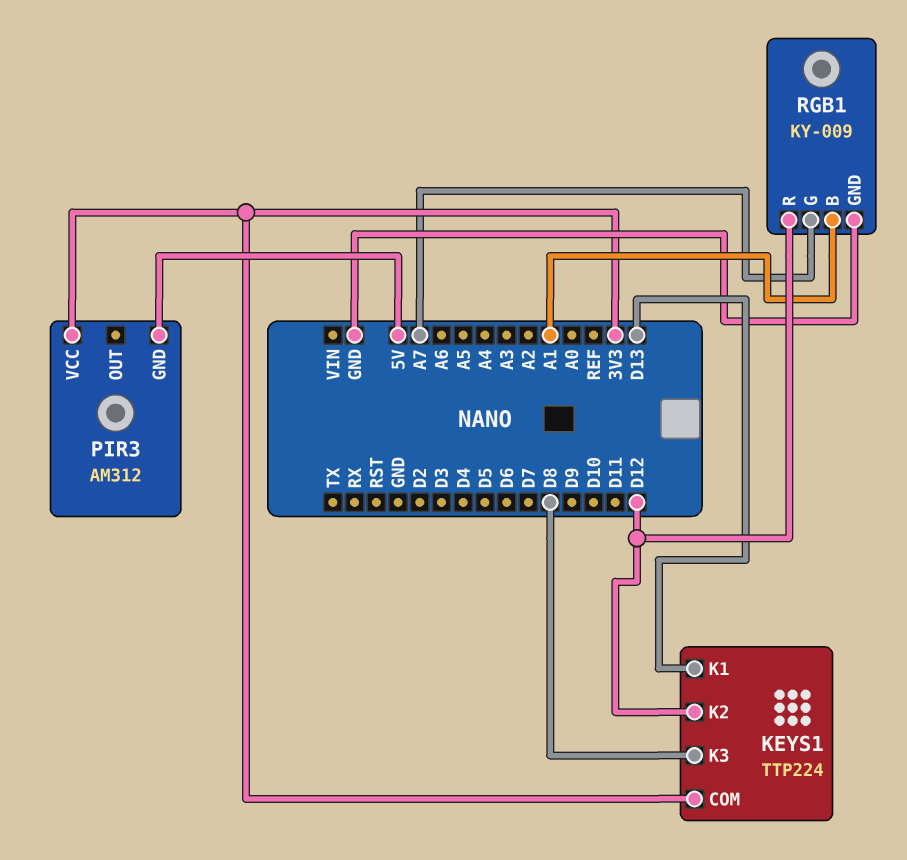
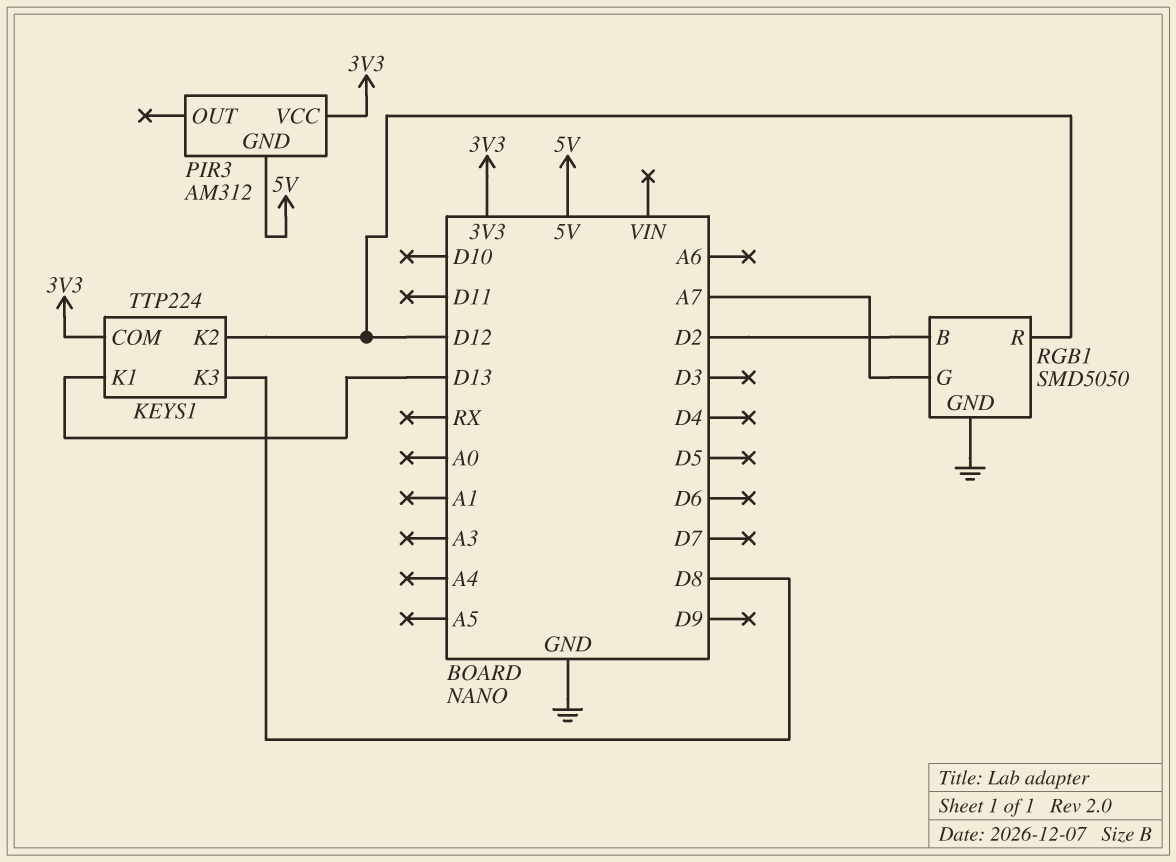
RGB1: KY-009 -> SMD5050
RGB1 pin B: A1 -> D2

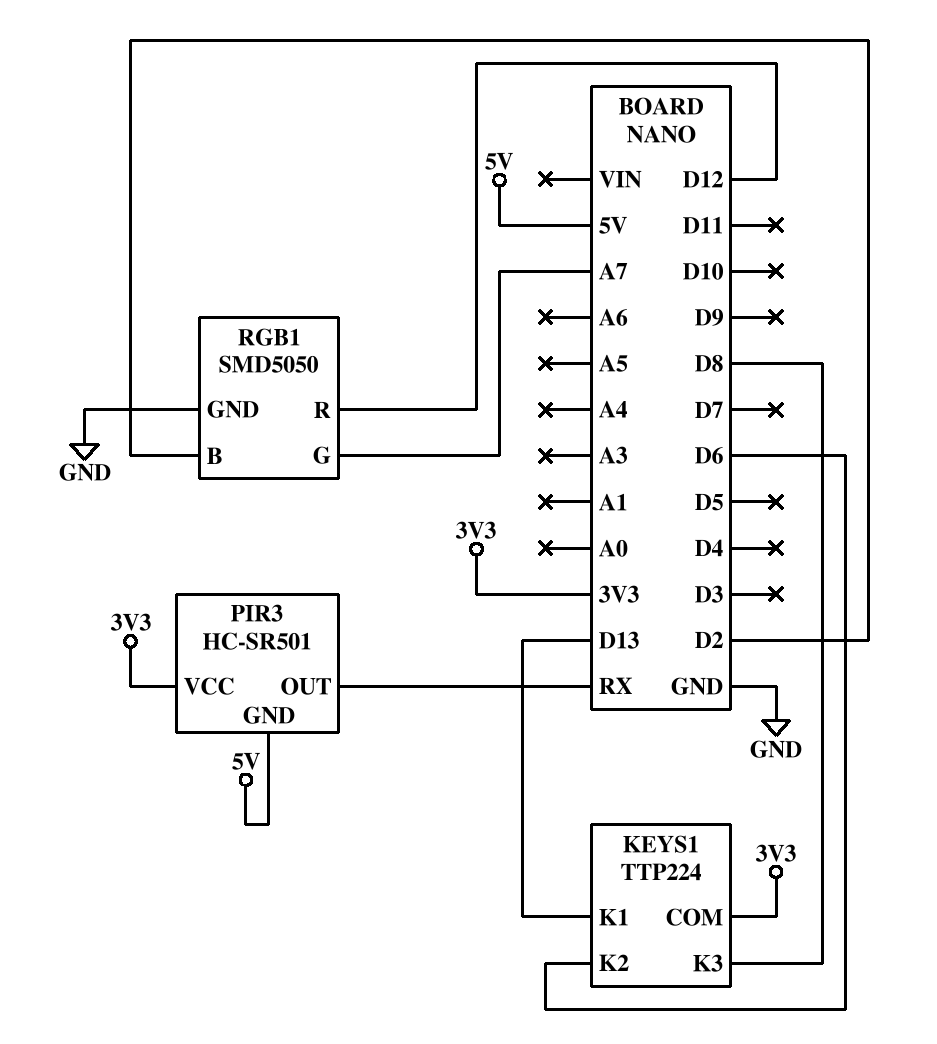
KEYS1 pin K2: D12 -> D6
PIR3: AM312 -> HC-SR501
PIR3 pin OUT: none -> RX

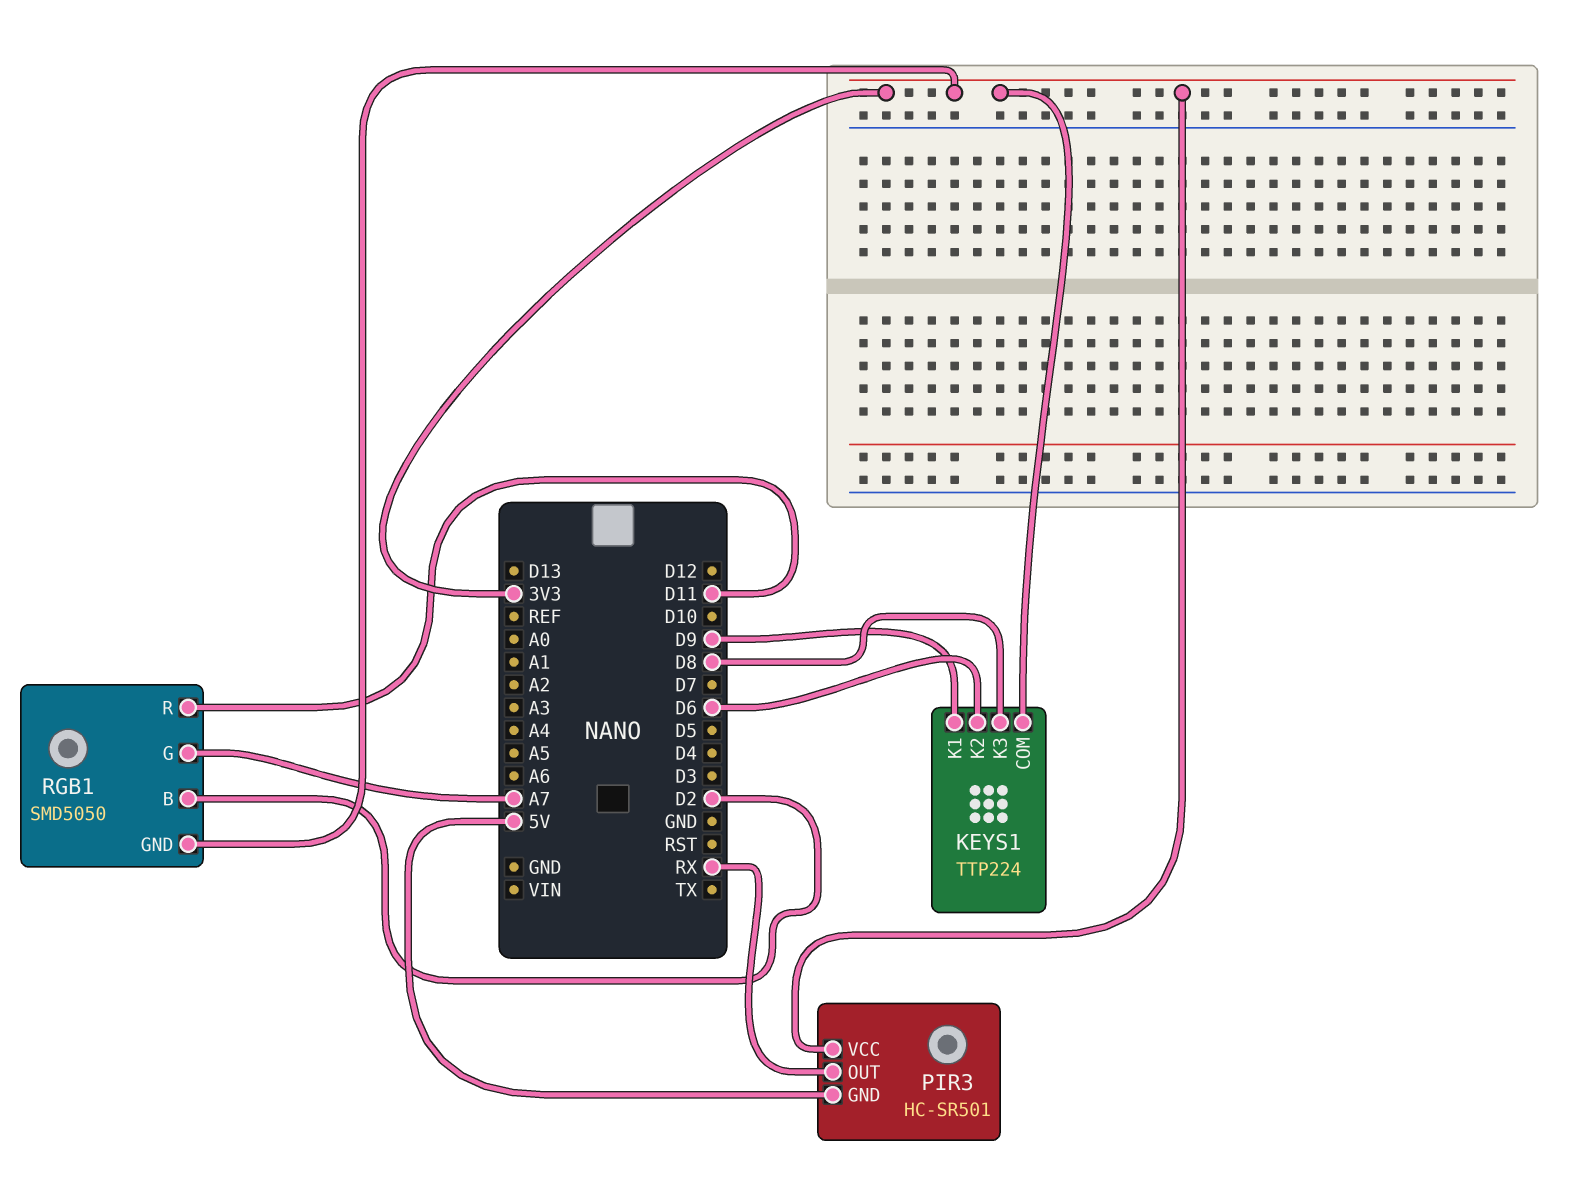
KEYS1 pin K1: D13 -> D9
RGB1 pin GND: GND -> 3V3
RGB1 pin R: D12 -> D11

